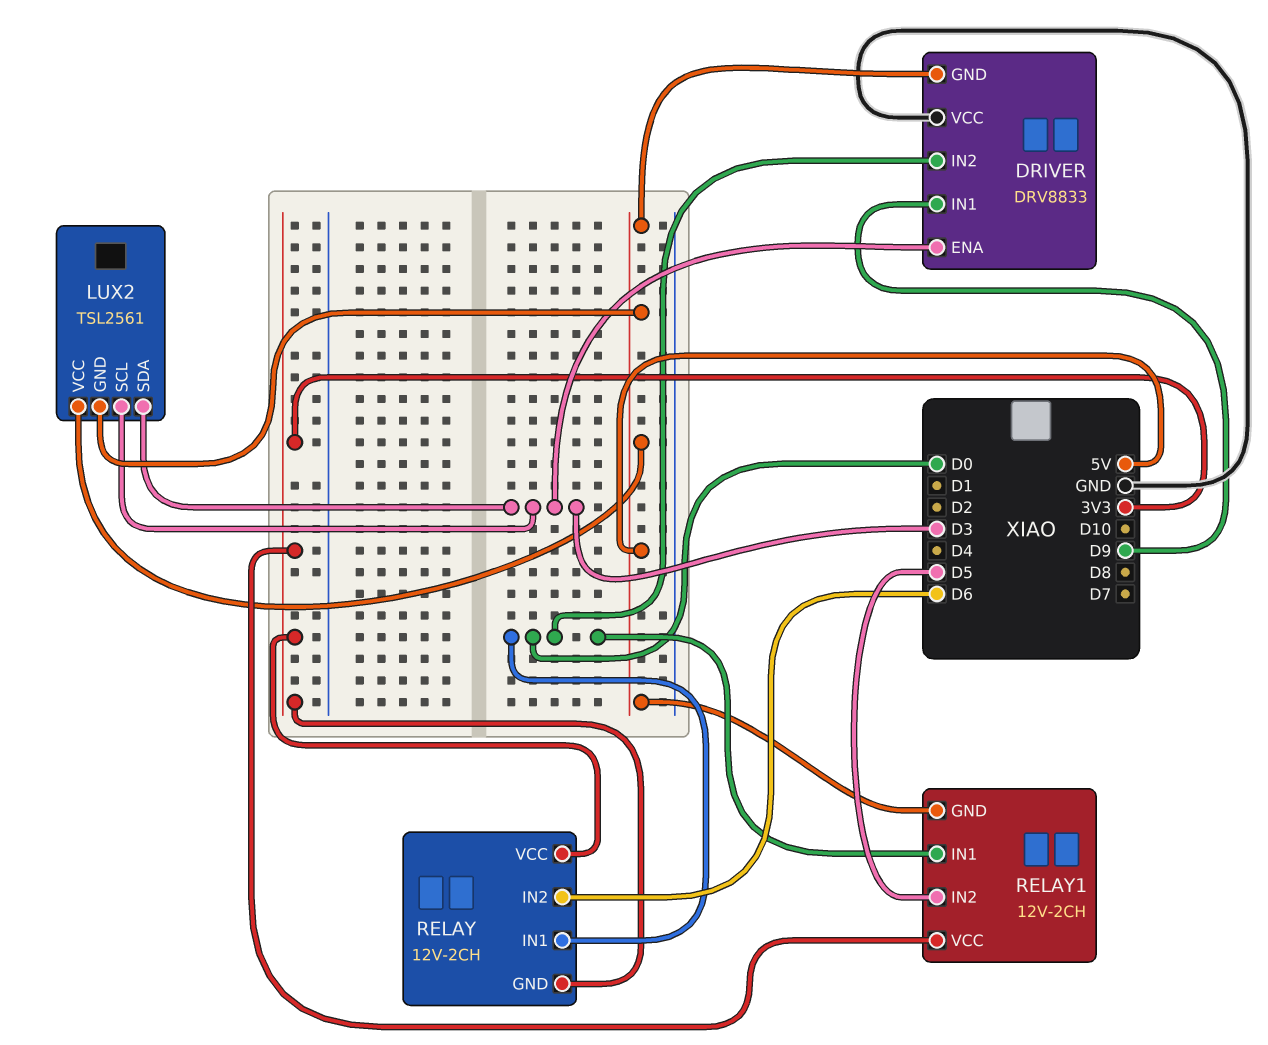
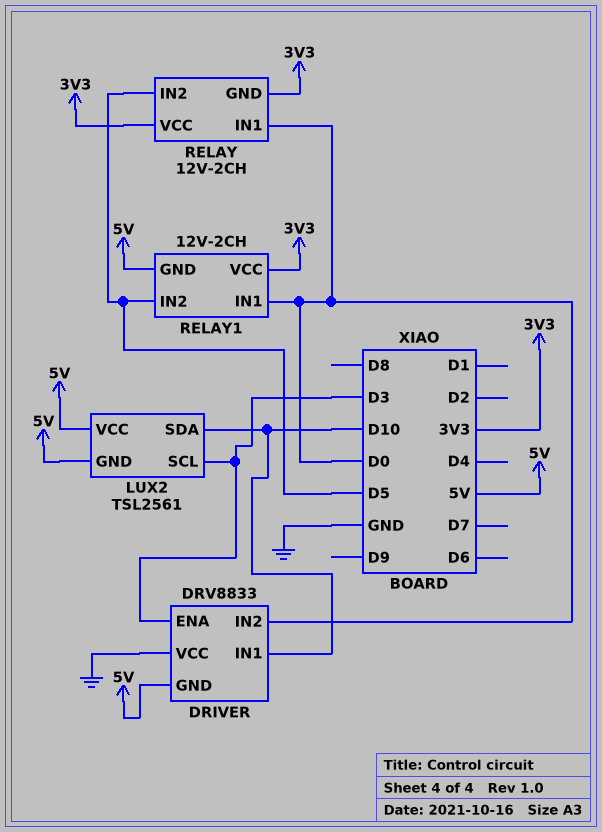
DRIVER pin IN1: D9 -> D10
LUX2 pin SDA: D3 -> D10
RELAY pin IN2: D6 -> D5

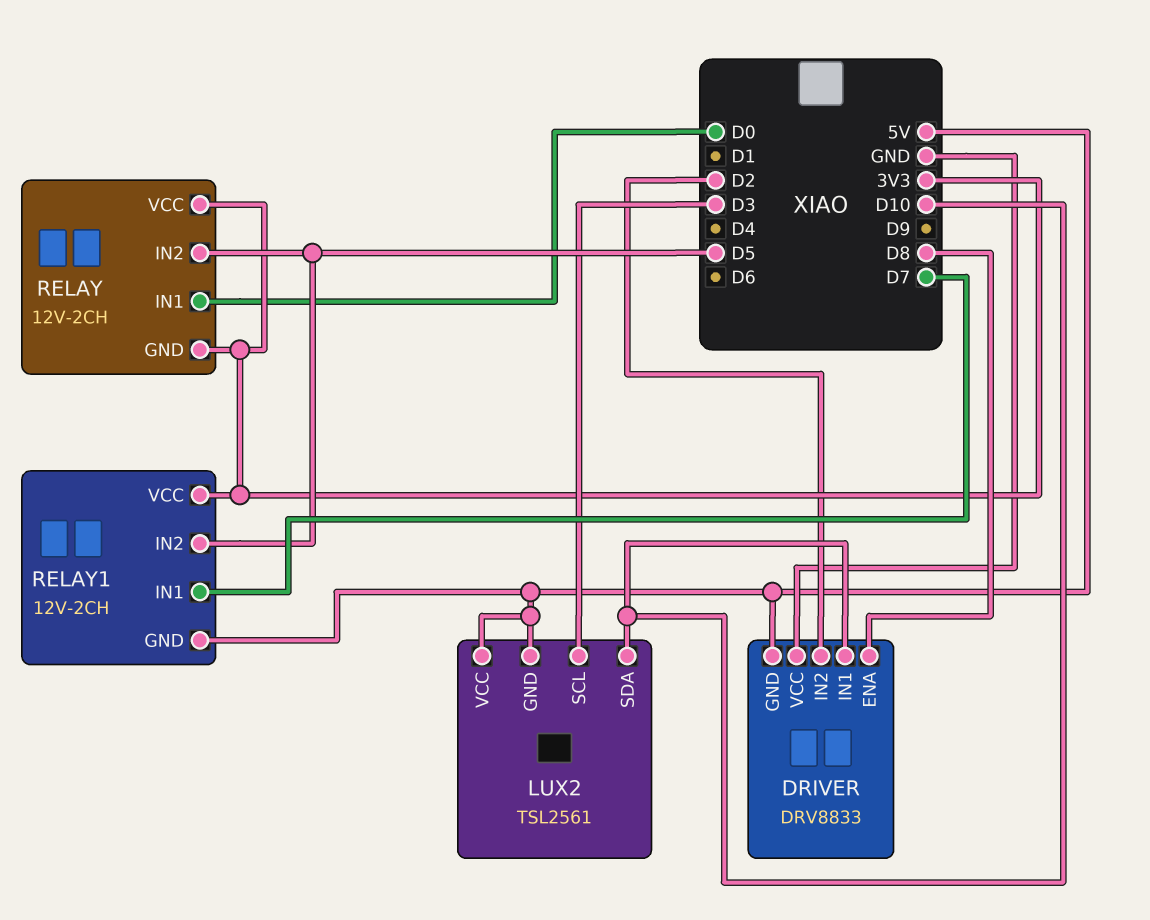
DRIVER pin ENA: D3 -> D8
DRIVER pin IN2: D0 -> D2
RELAY1 pin IN1: D0 -> D7

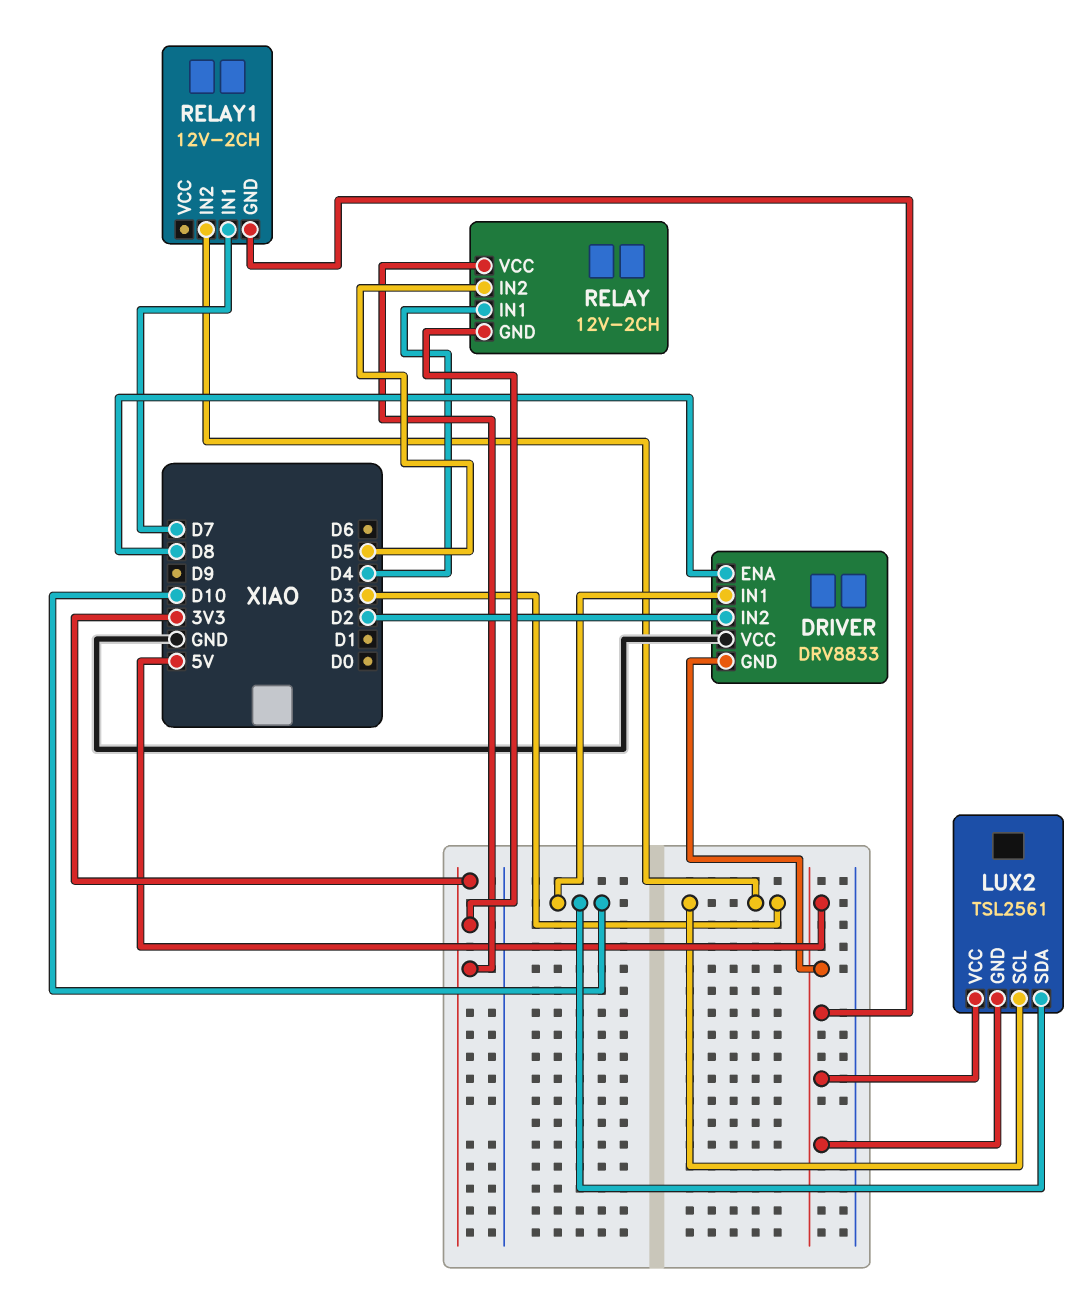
RELAY pin IN1: D0 -> D4
RELAY1 pin IN2: D5 -> D3
RELAY1 pin VCC: 3V3 -> none

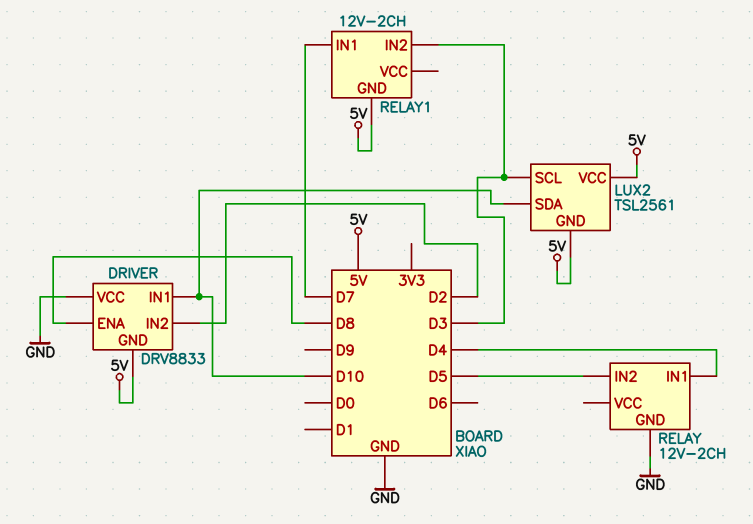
RELAY pin GND: 3V3 -> GND
RELAY pin VCC: 3V3 -> none

